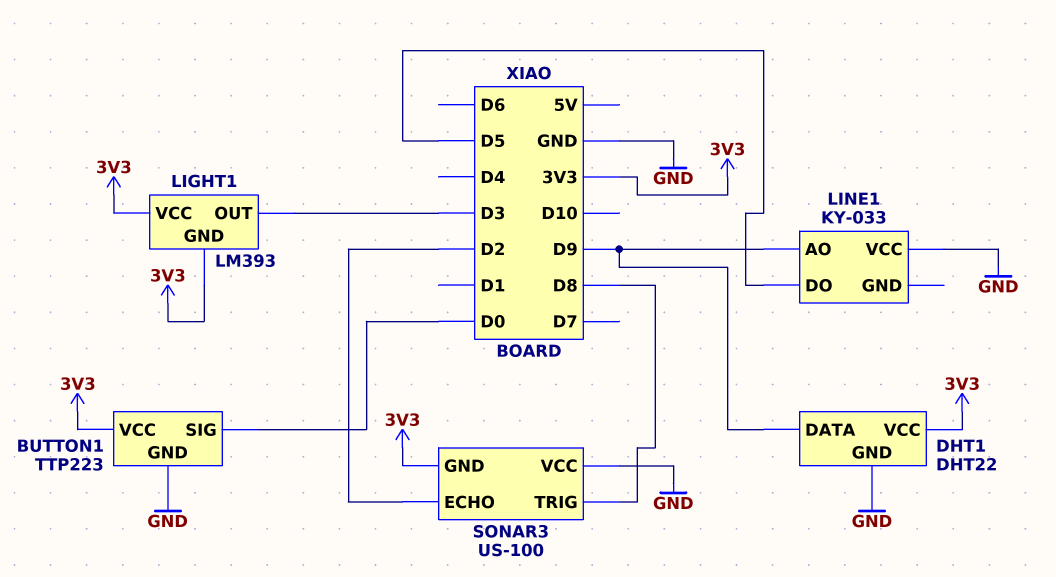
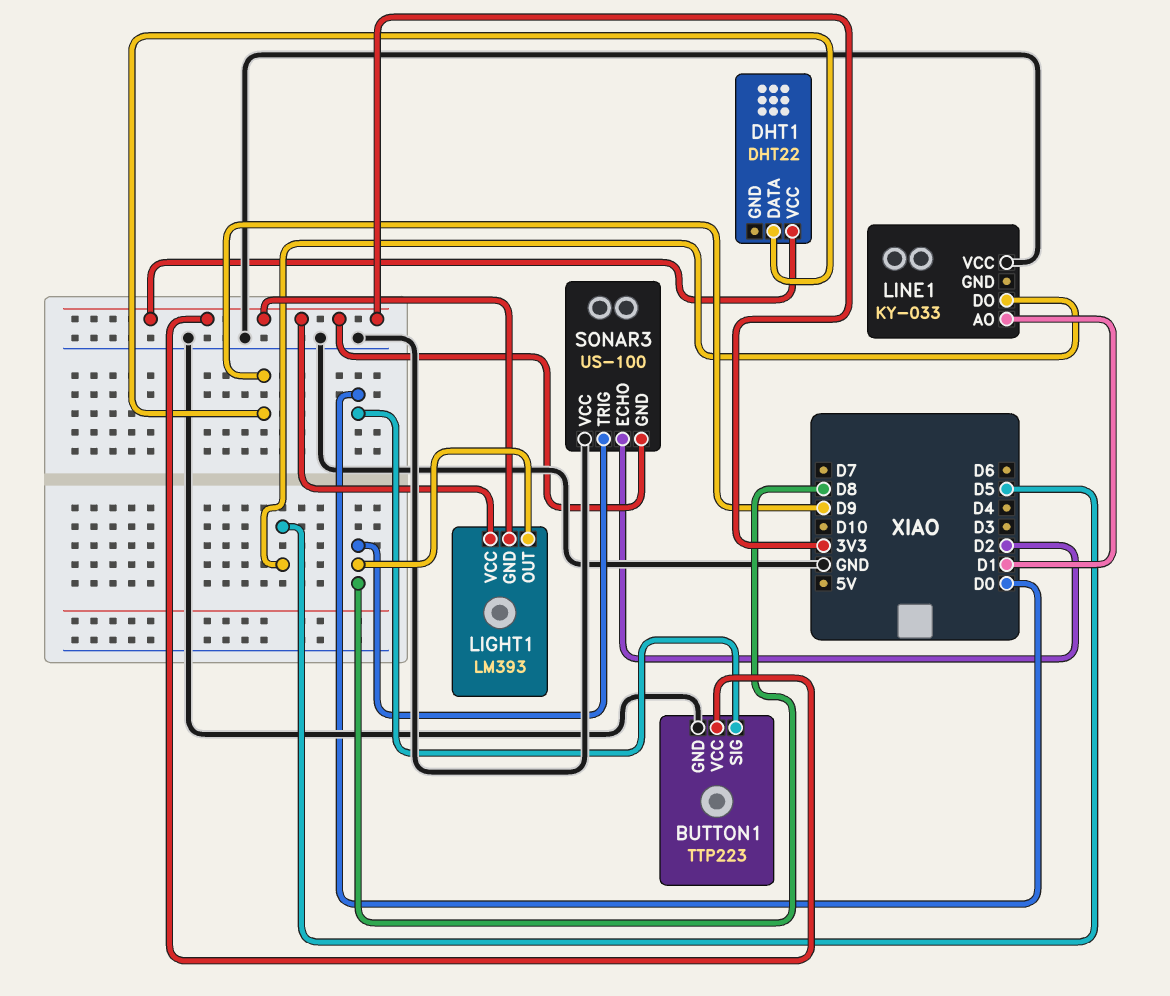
DHT1 pin GND: GND -> none
LIGHT1 pin OUT: D3 -> D8
LINE1 pin AO: D9 -> D1

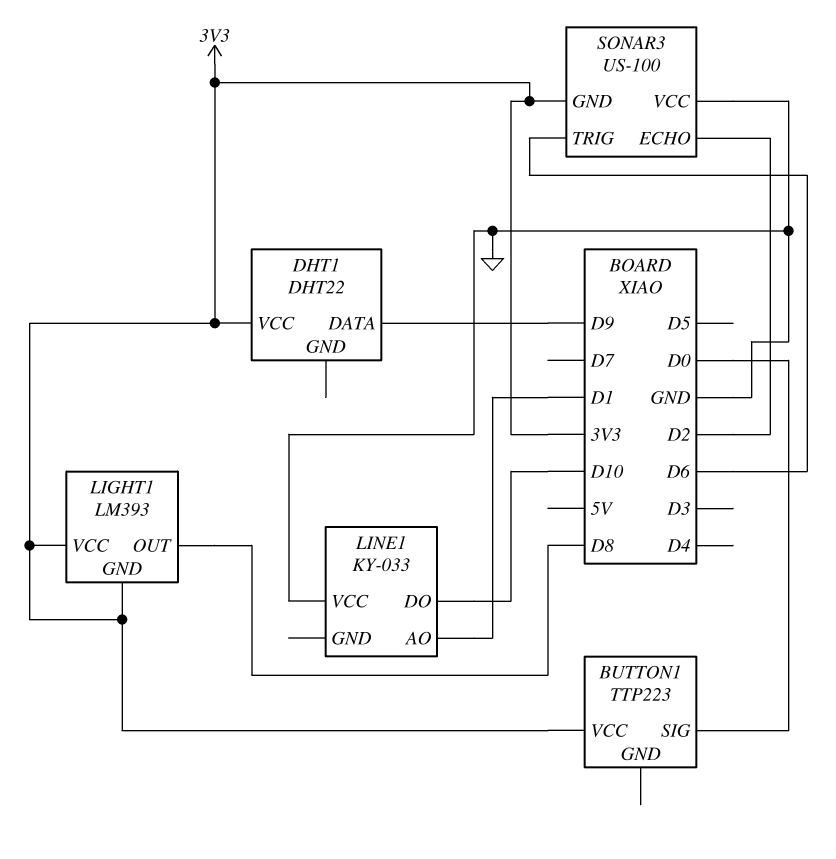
BUTTON1 pin GND: GND -> none
LINE1 pin DO: D5 -> D10
SONAR3 pin TRIG: D8 -> D6

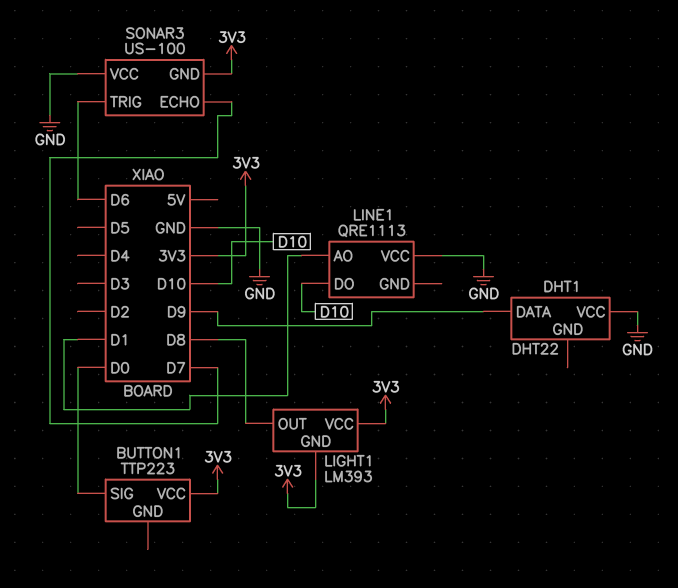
DHT1 pin VCC: 3V3 -> GND
LINE1: KY-033 -> QRE1113
SONAR3 pin ECHO: D2 -> D7

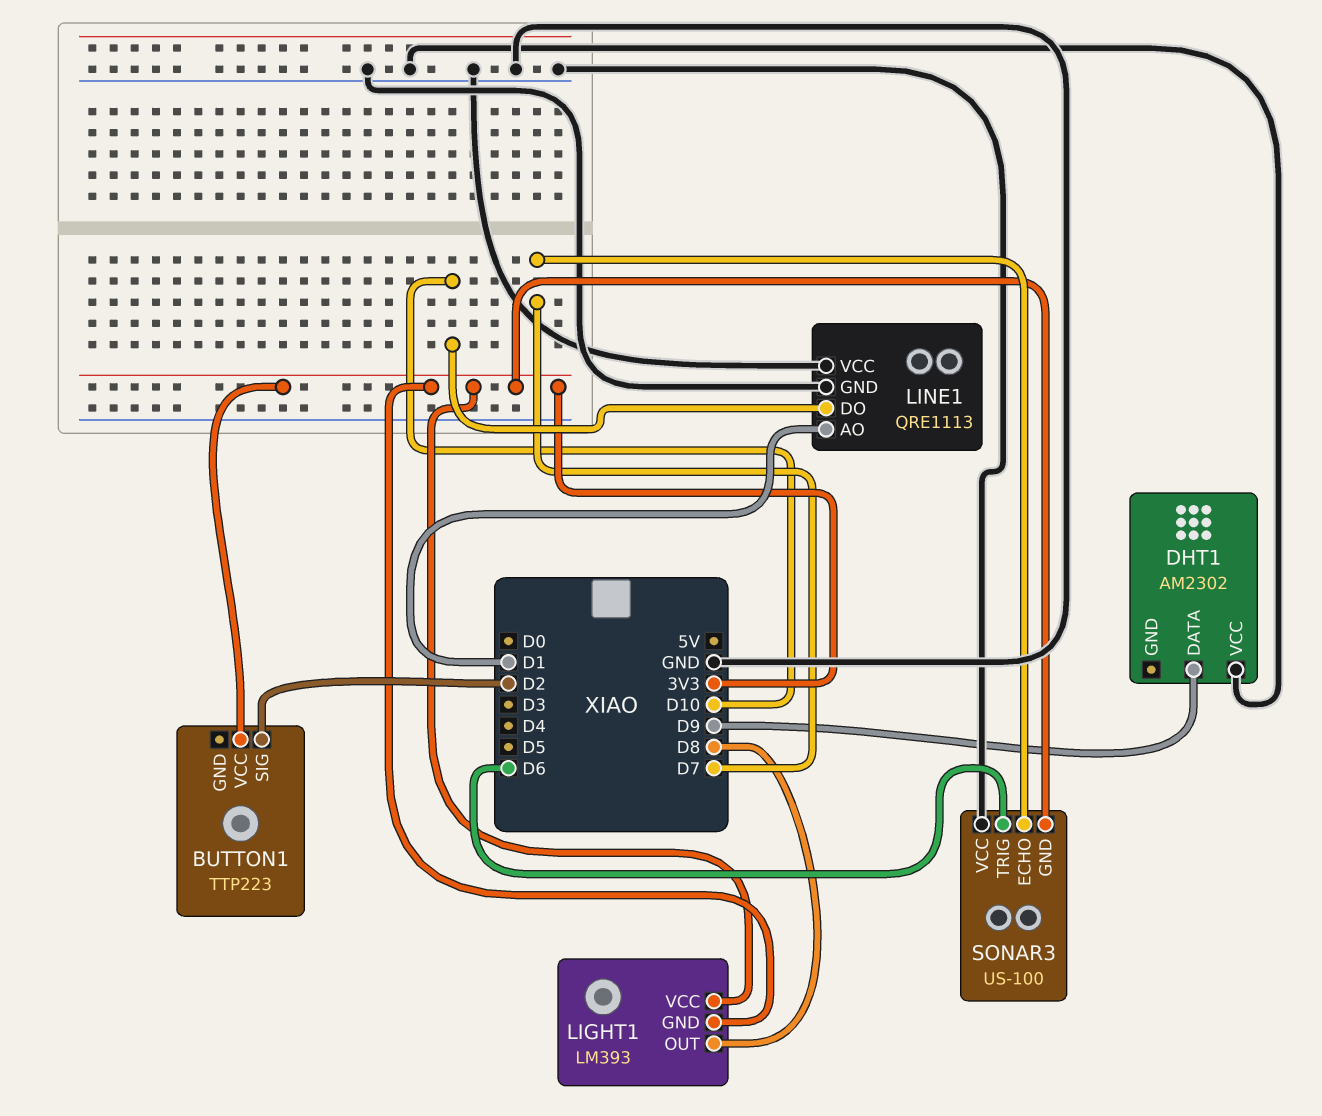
BUTTON1 pin SIG: D0 -> D2
DHT1: DHT22 -> AM2302
LINE1 pin GND: none -> GND

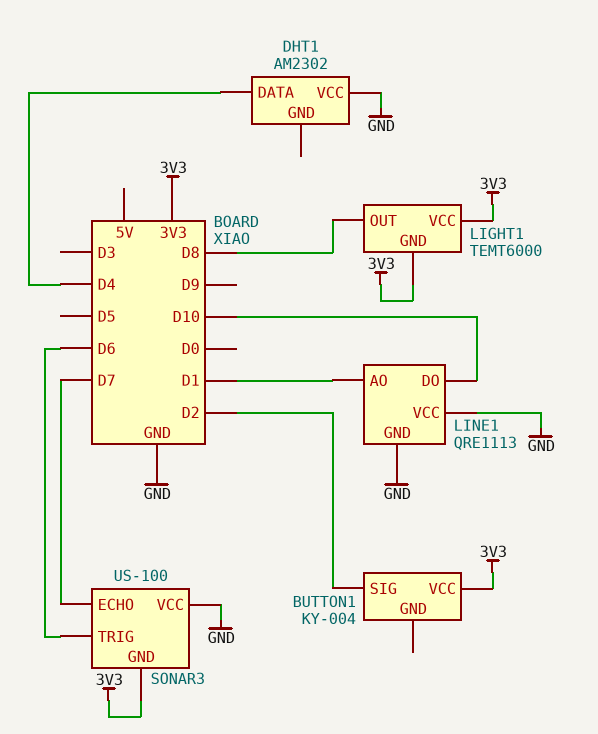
BUTTON1: TTP223 -> KY-004
DHT1 pin DATA: D9 -> D4
LIGHT1: LM393 -> TEMT6000

